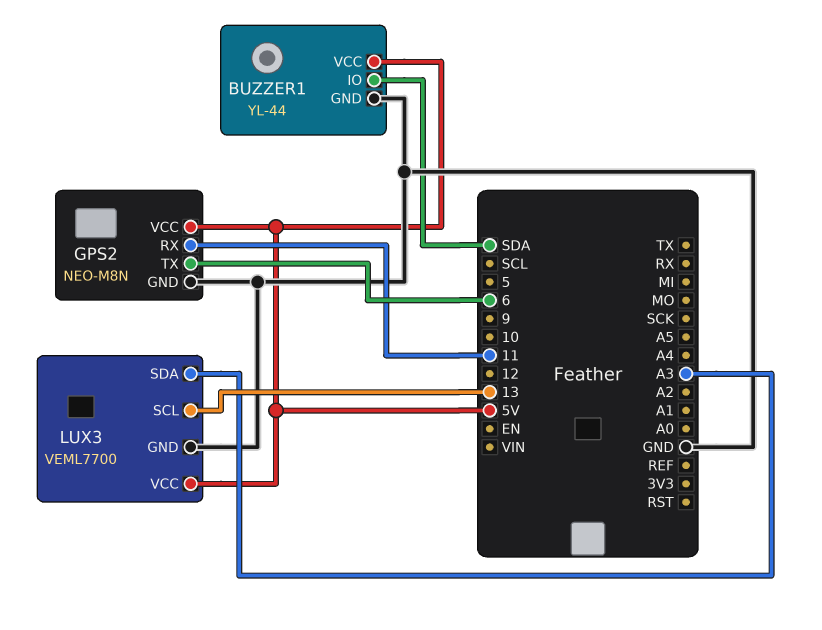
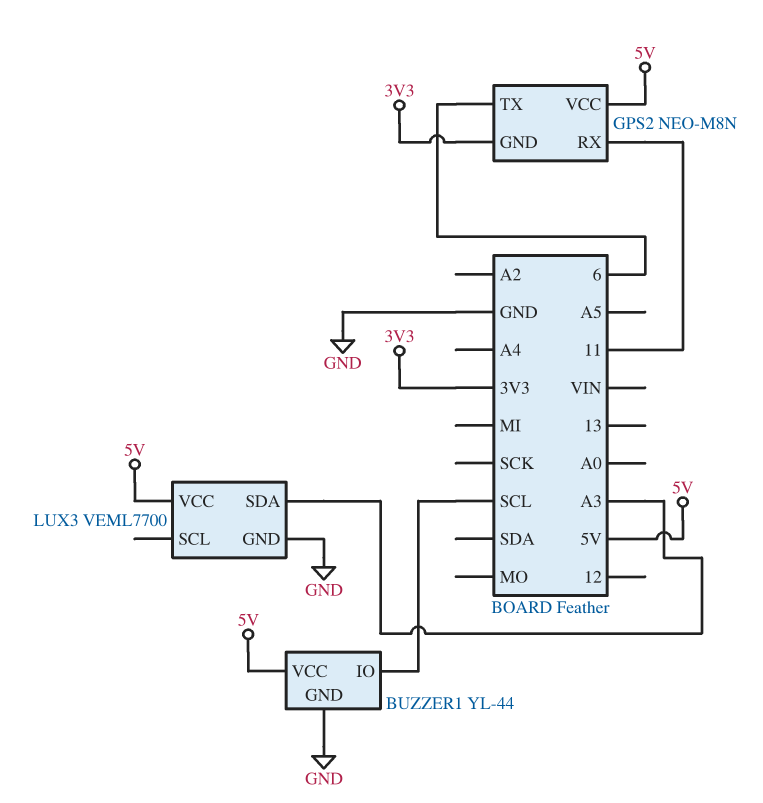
BUZZER1 pin IO: SDA -> SCL
GPS2 pin GND: GND -> 3V3
LUX3 pin SCL: 13 -> none

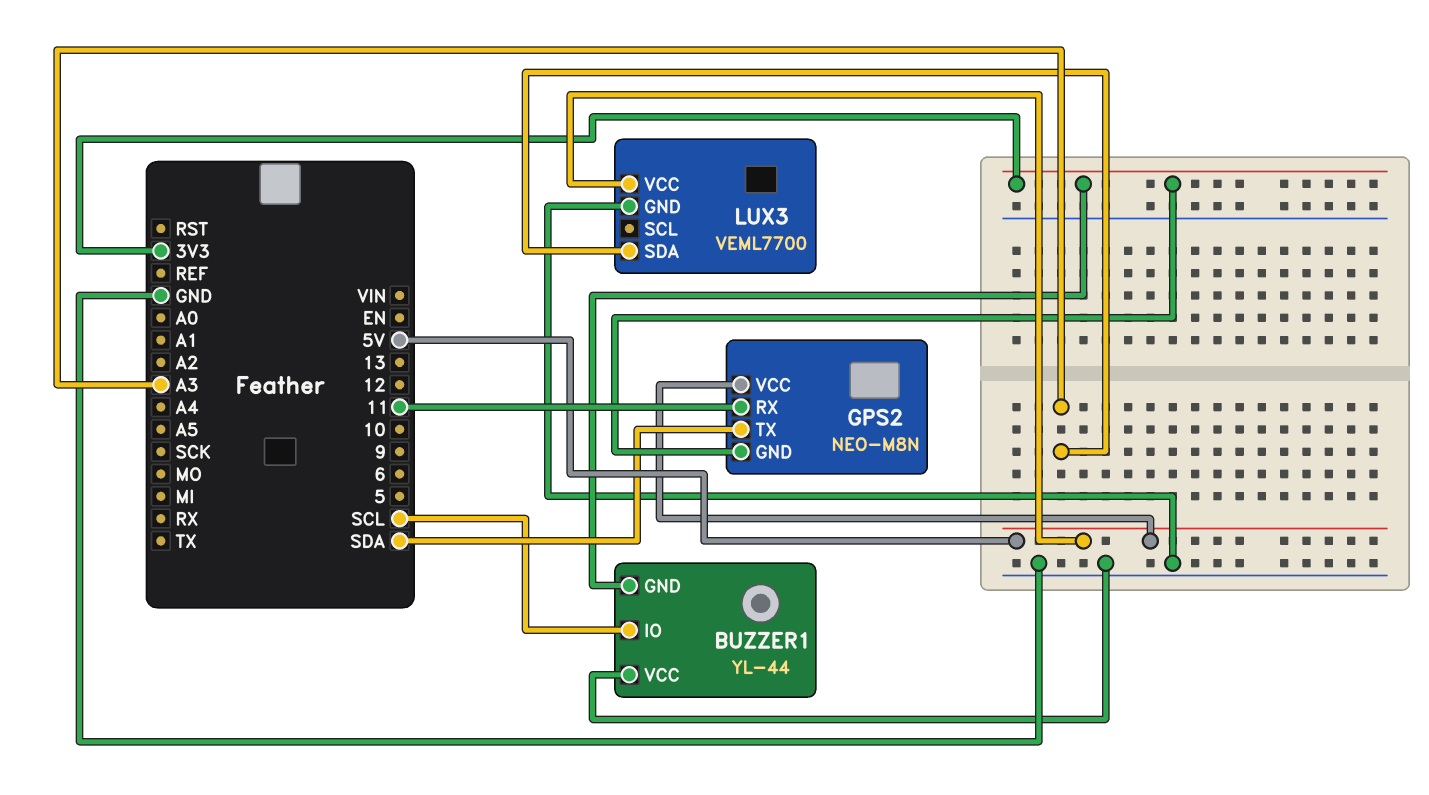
BUZZER1 pin GND: GND -> 3V3
BUZZER1 pin VCC: 5V -> GND
GPS2 pin TX: 6 -> SDA

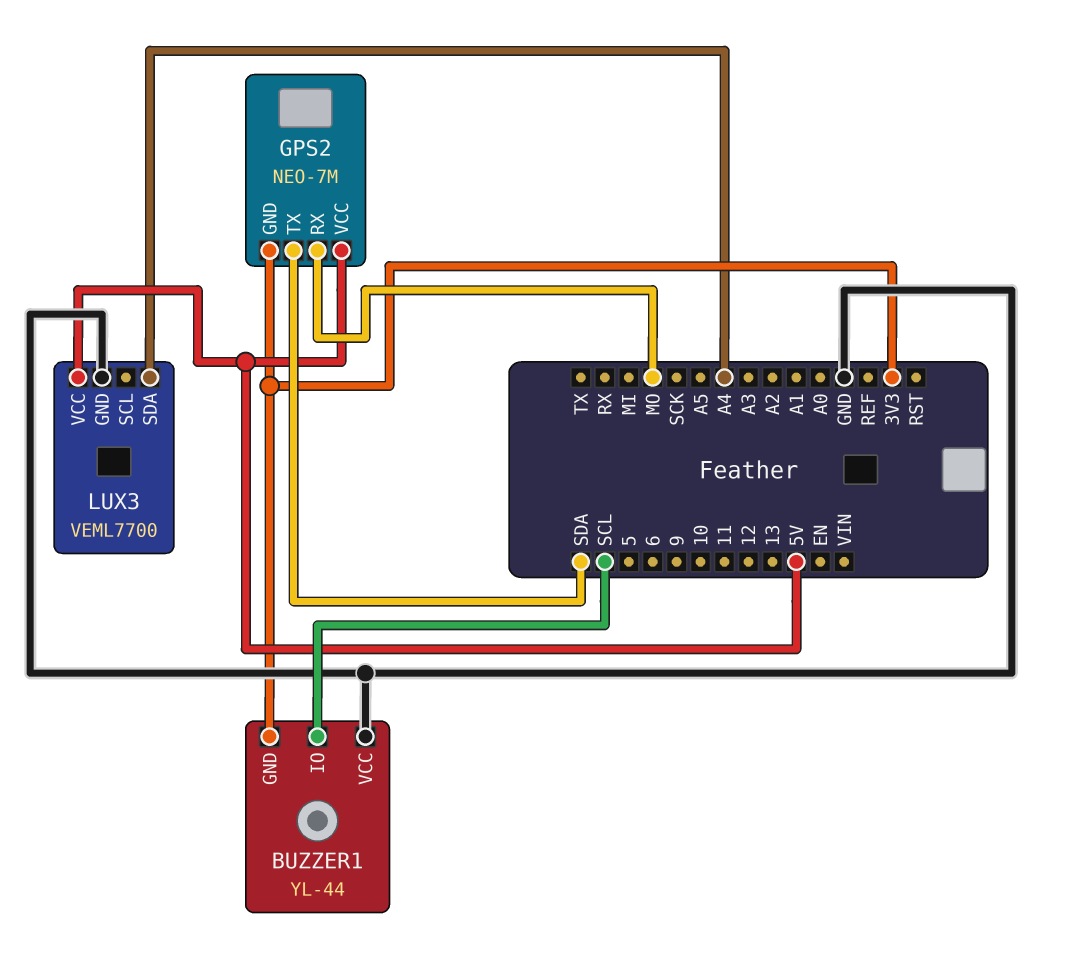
GPS2: NEO-M8N -> NEO-7M
GPS2 pin RX: 11 -> MO
LUX3 pin SDA: A3 -> A4

